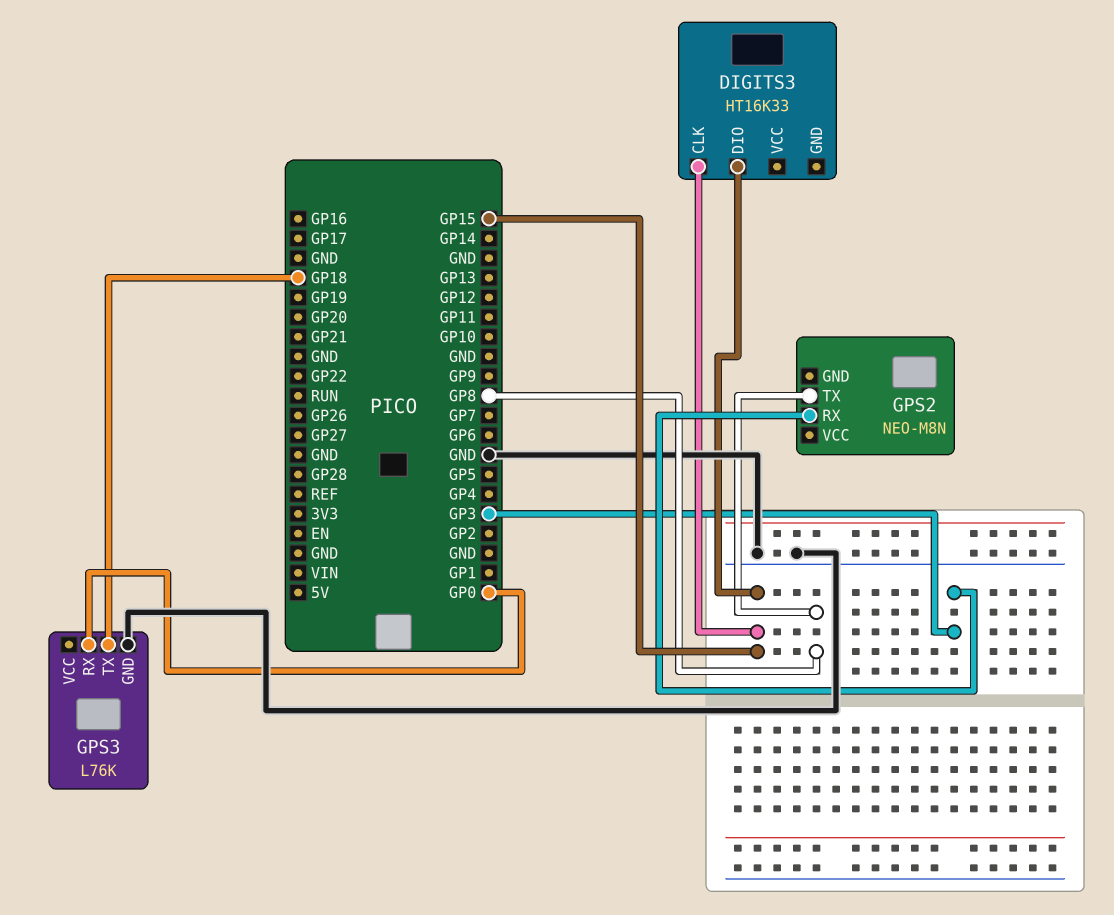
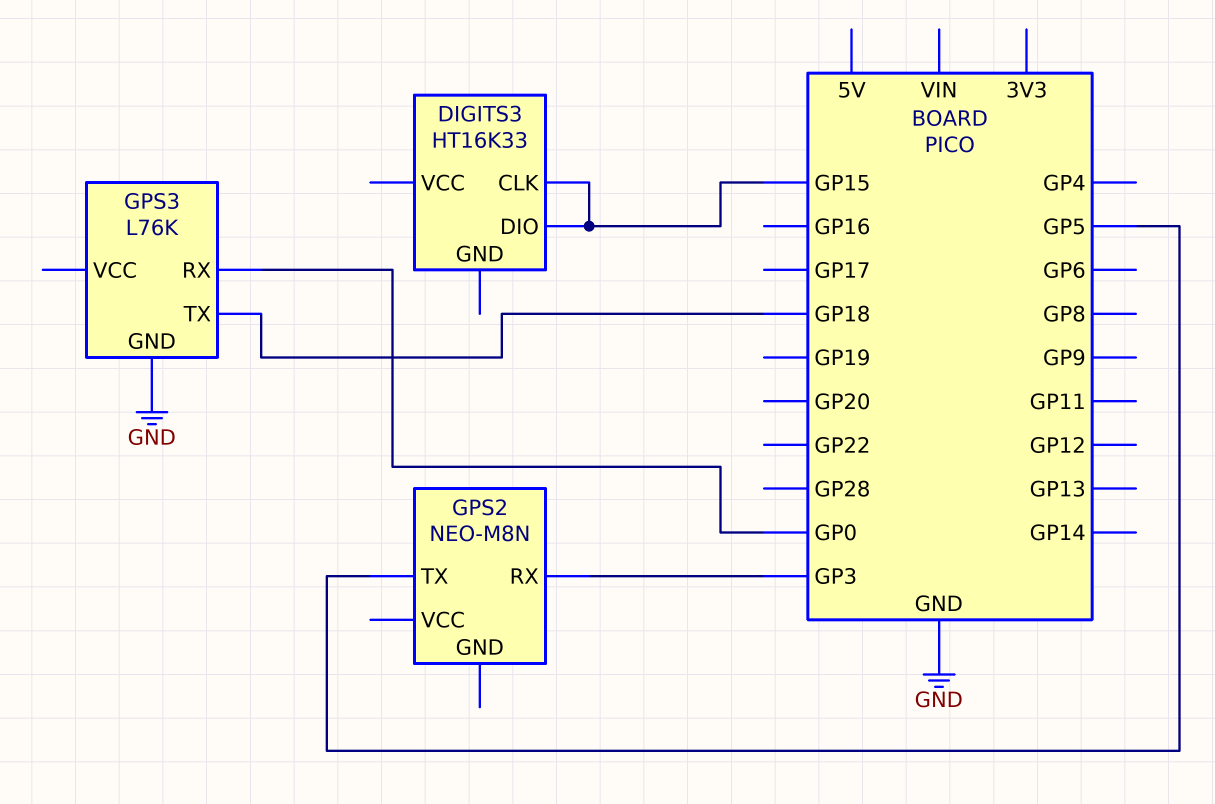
GPS2 pin TX: GP8 -> GP5

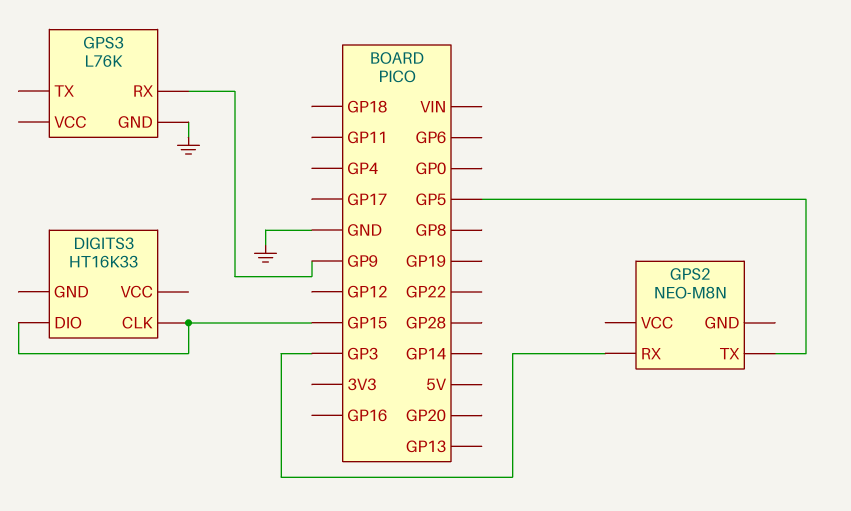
GPS3 pin RX: GP0 -> GP9
GPS3 pin TX: GP18 -> none

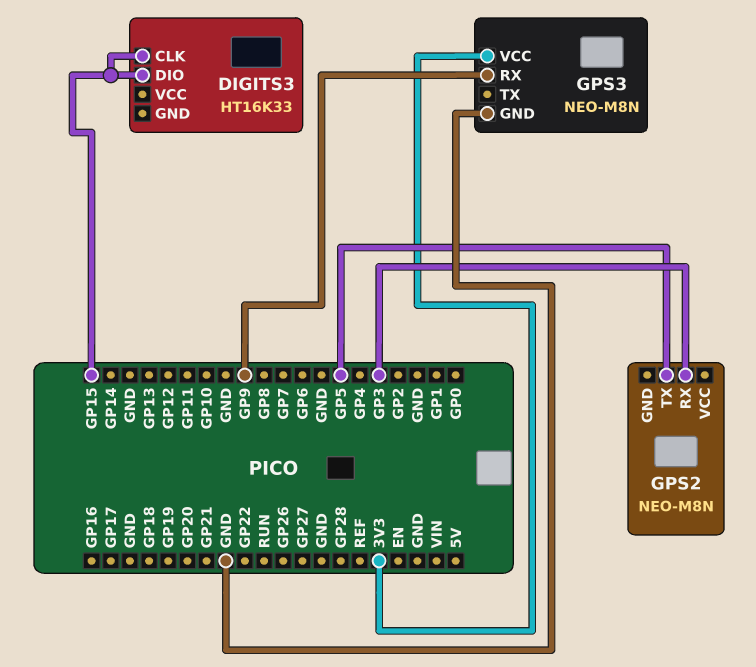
GPS3: L76K -> NEO-M8N
GPS3 pin VCC: none -> 3V3

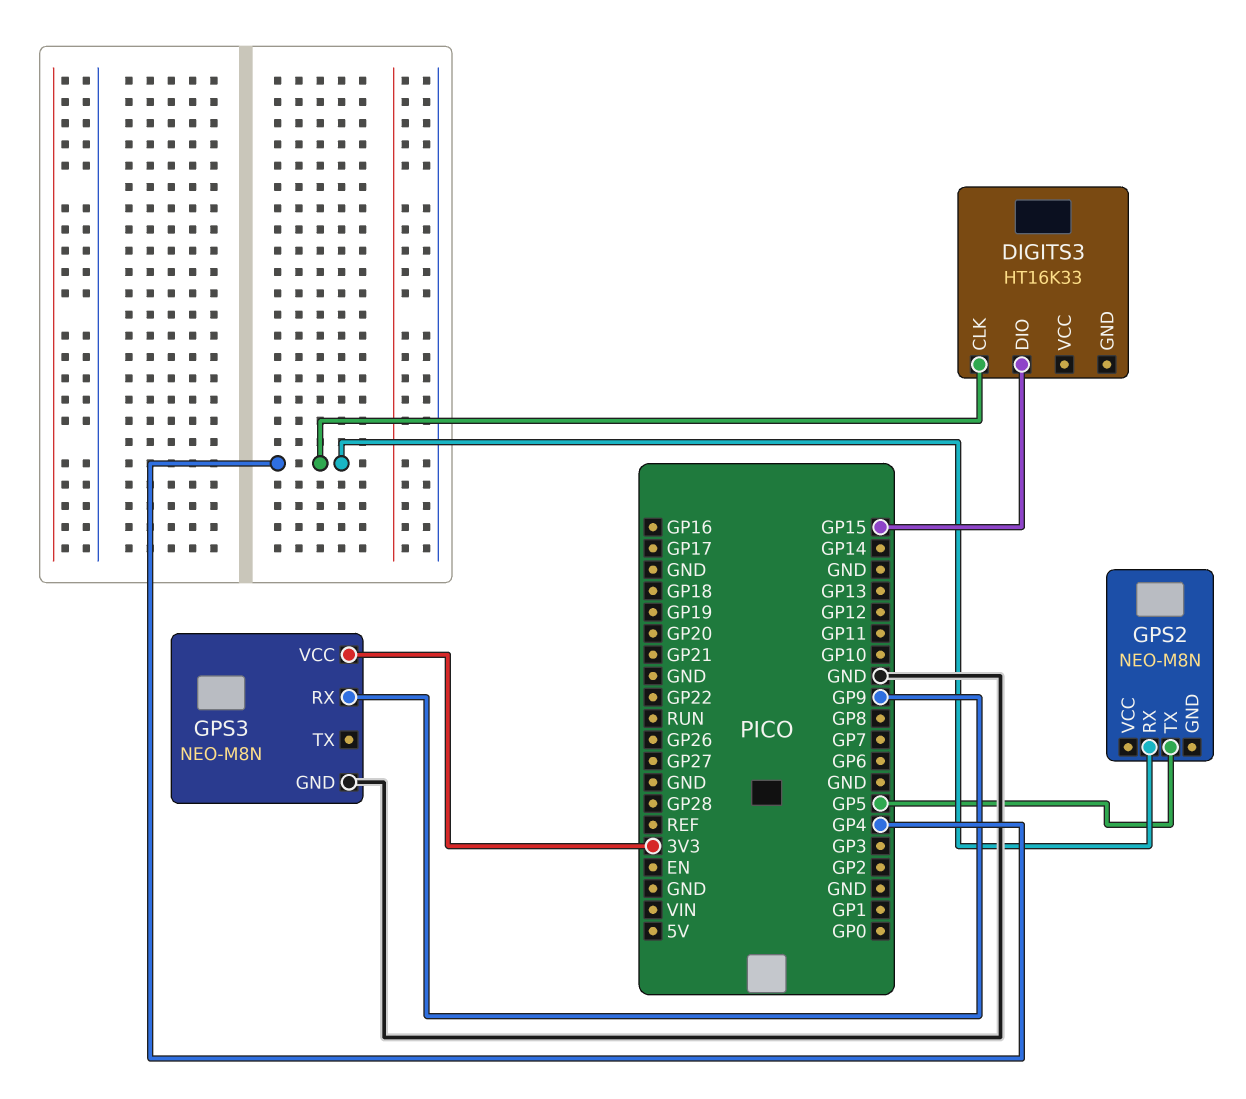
DIGITS3 pin CLK: GP15 -> GP4
GPS2 pin RX: GP3 -> GP4

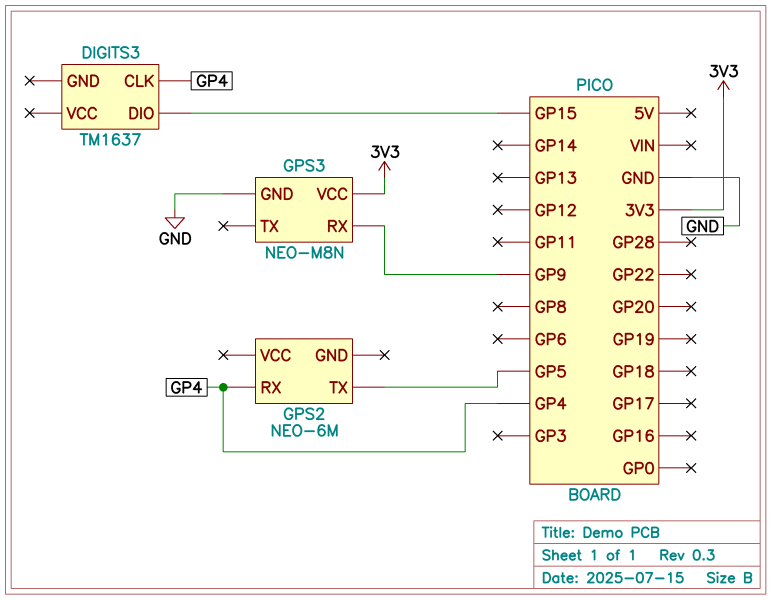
DIGITS3: HT16K33 -> TM1637
GPS2: NEO-M8N -> NEO-6M

